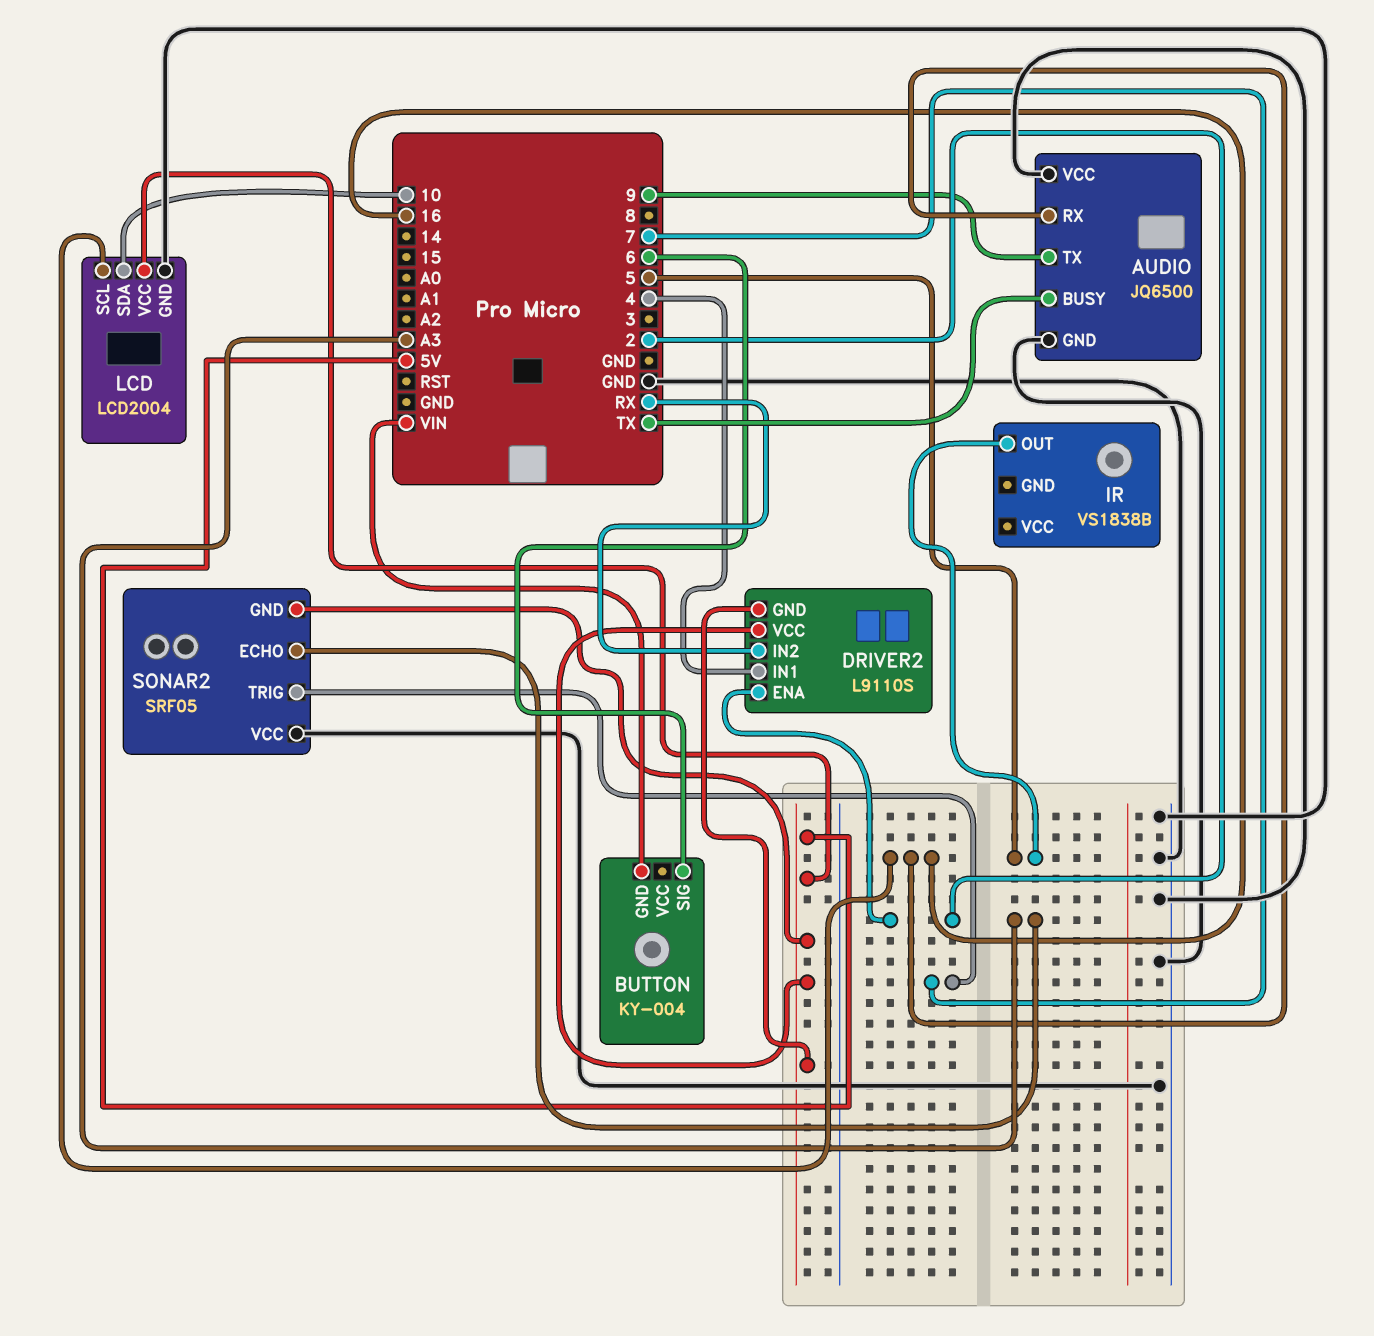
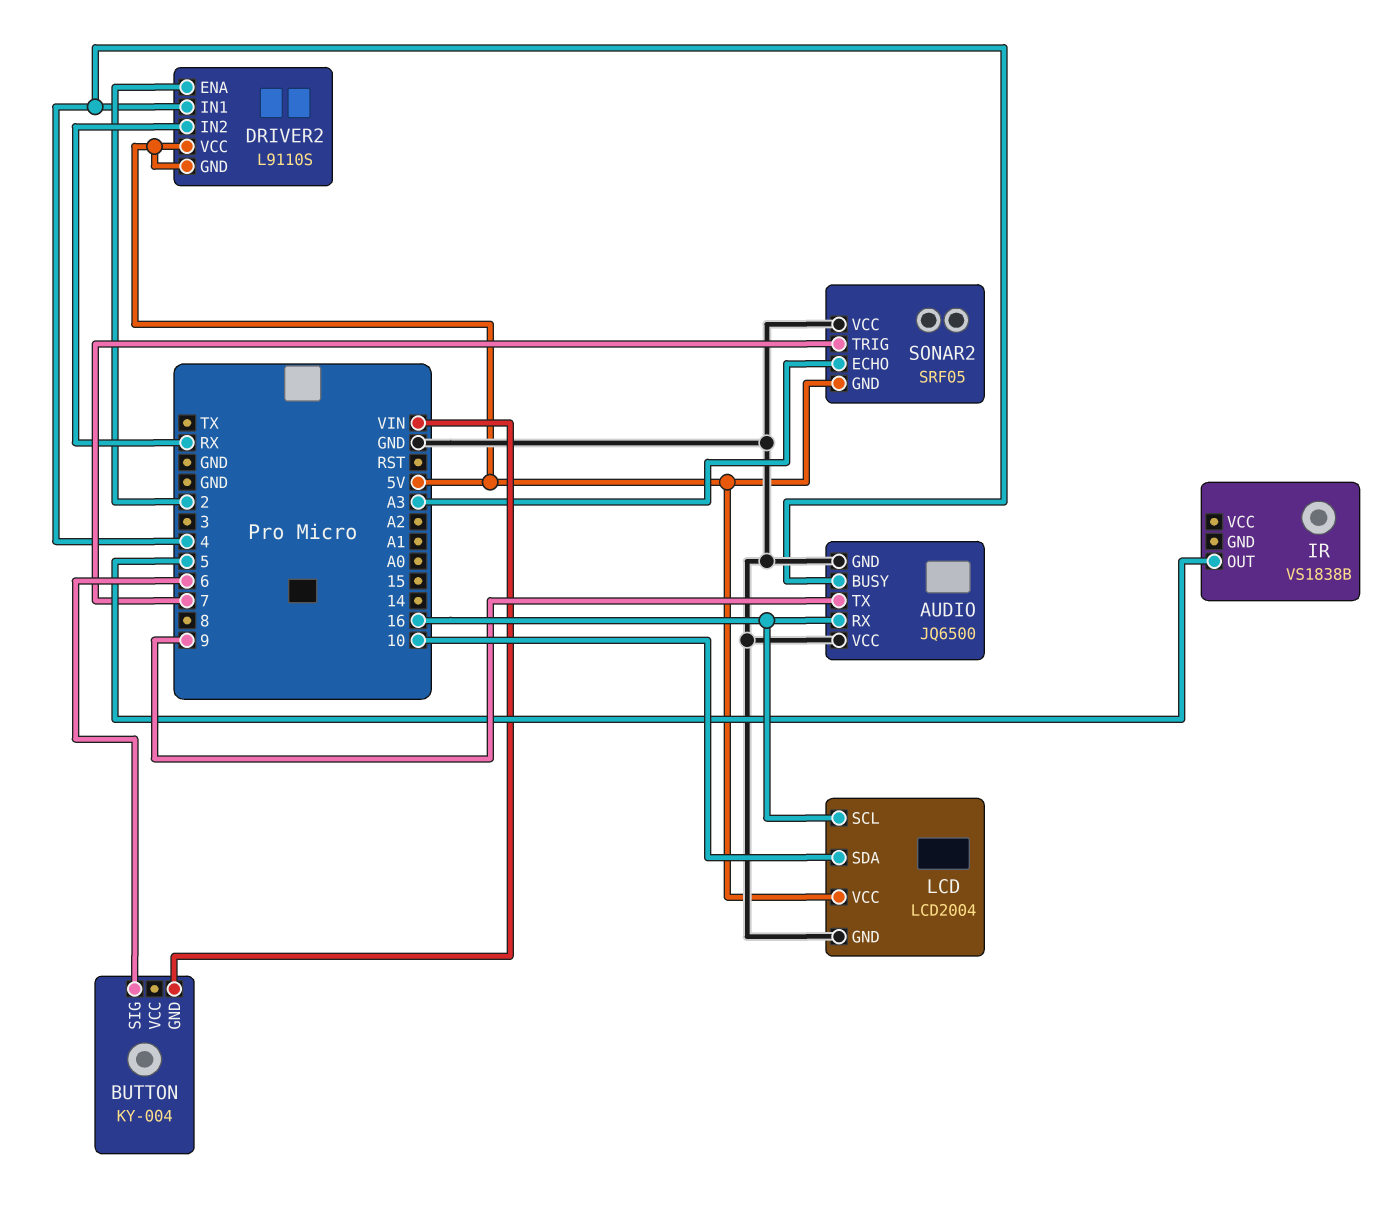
AUDIO pin BUSY: TX -> 4

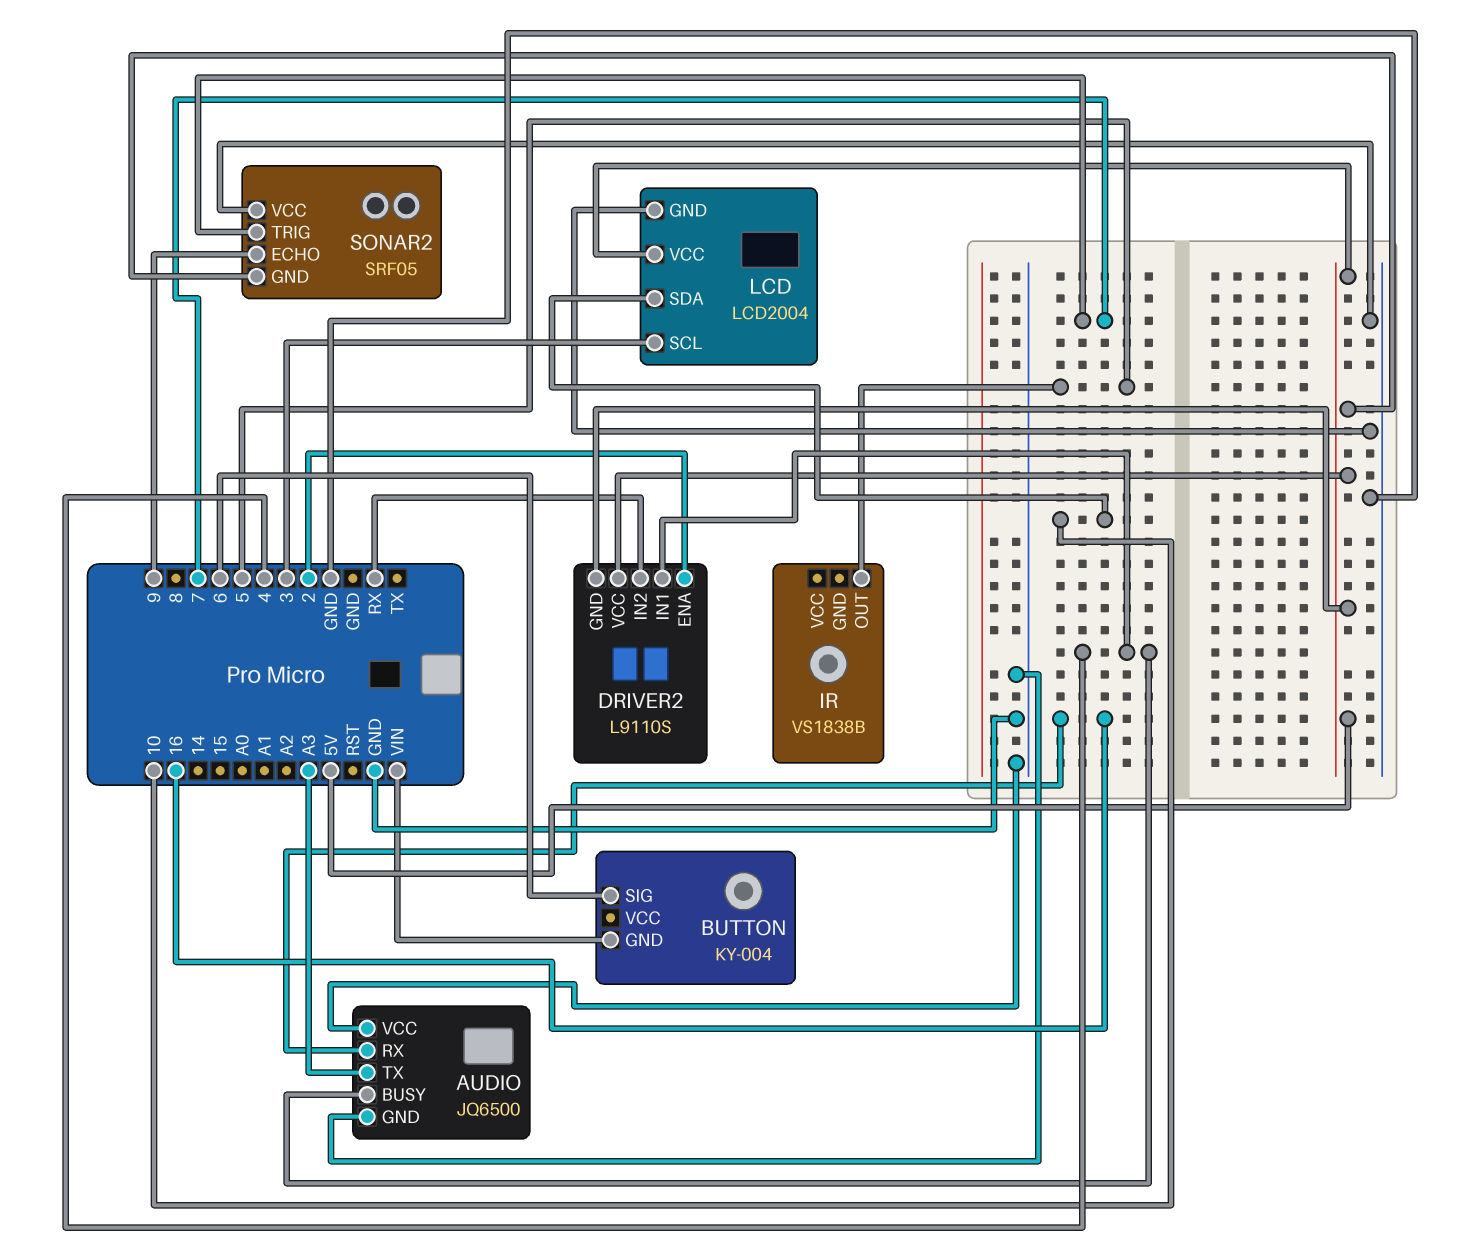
AUDIO pin TX: 9 -> A3
LCD pin SCL: 16 -> 3
SONAR2 pin ECHO: A3 -> 9

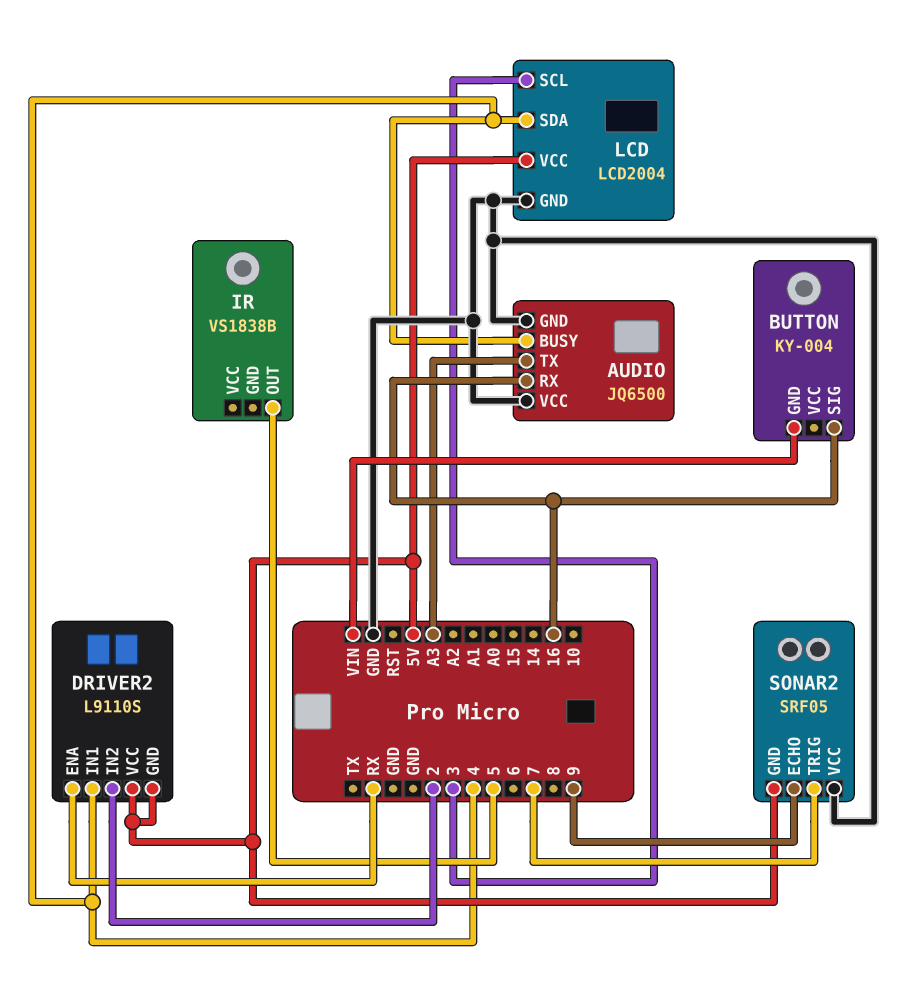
BUTTON pin SIG: 6 -> 16
DRIVER2 pin ENA: 2 -> RX
DRIVER2 pin IN2: RX -> 2
LCD pin SDA: 10 -> 4

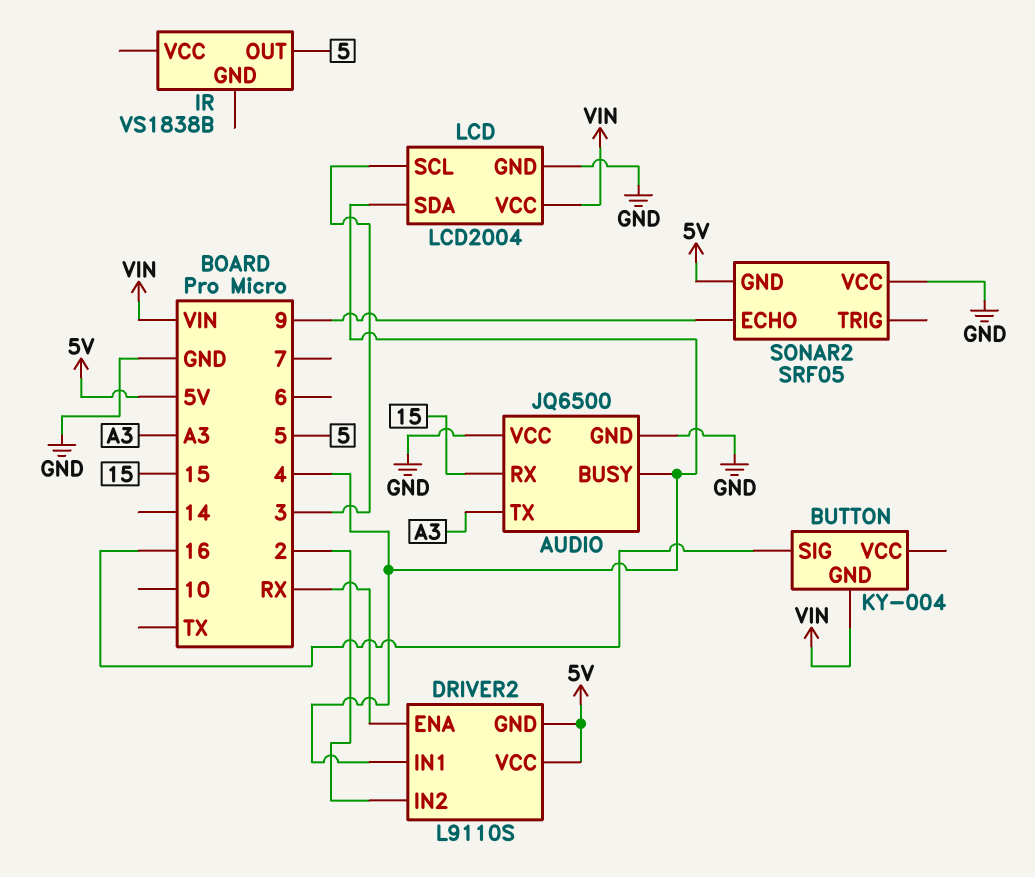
AUDIO pin RX: 16 -> 15
LCD pin VCC: 5V -> VIN
SONAR2 pin TRIG: 7 -> none

